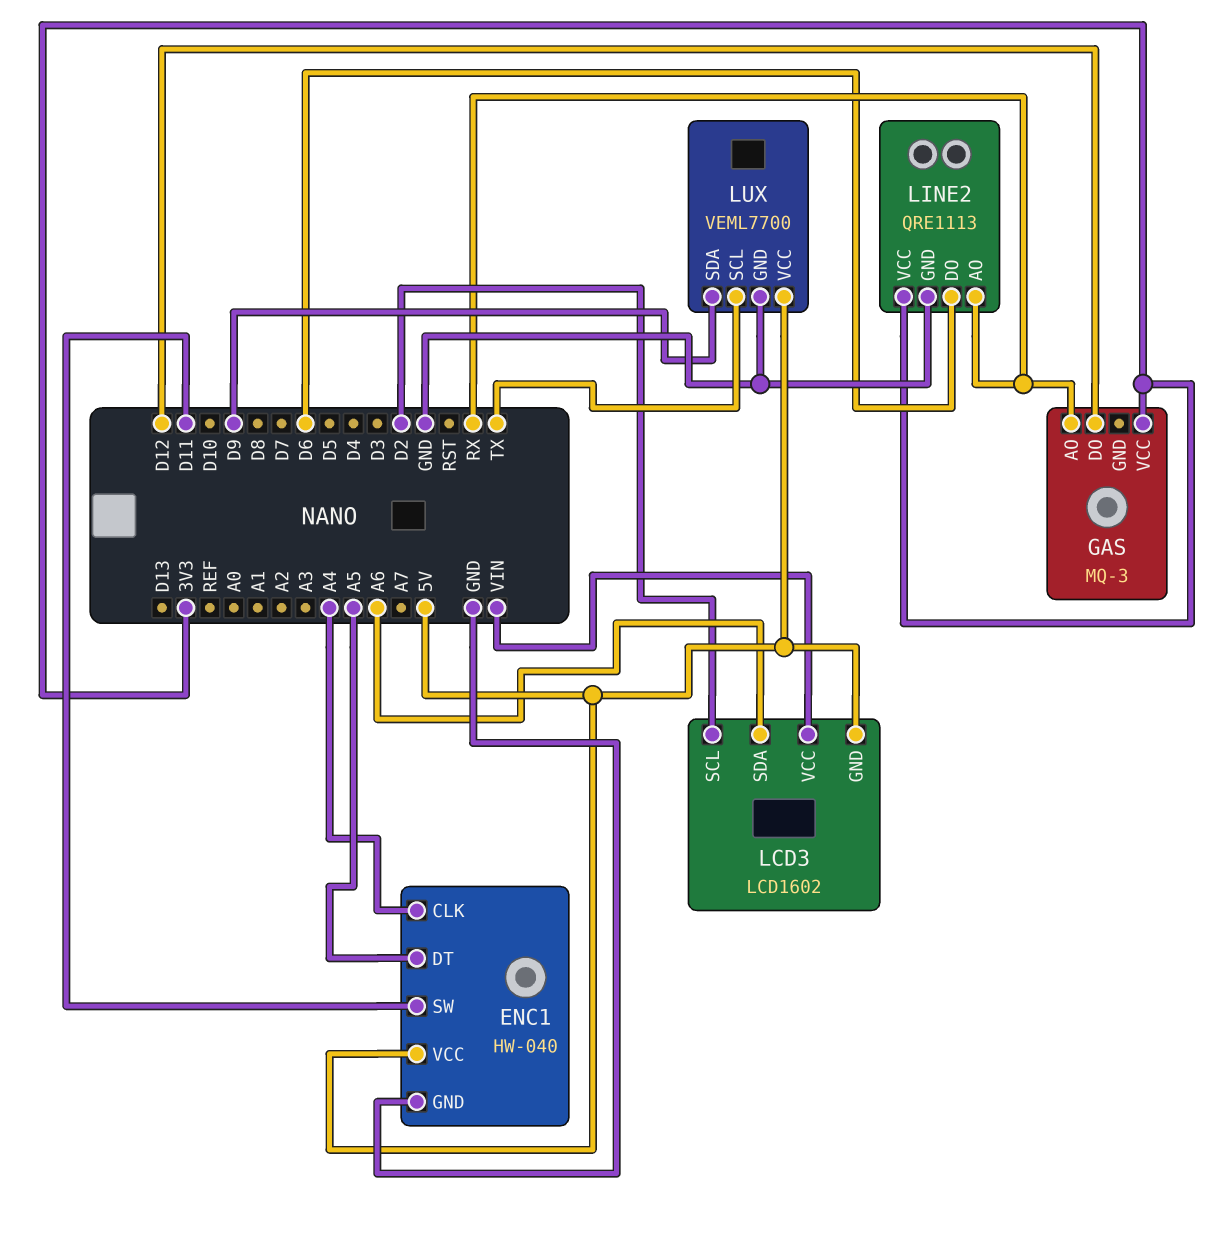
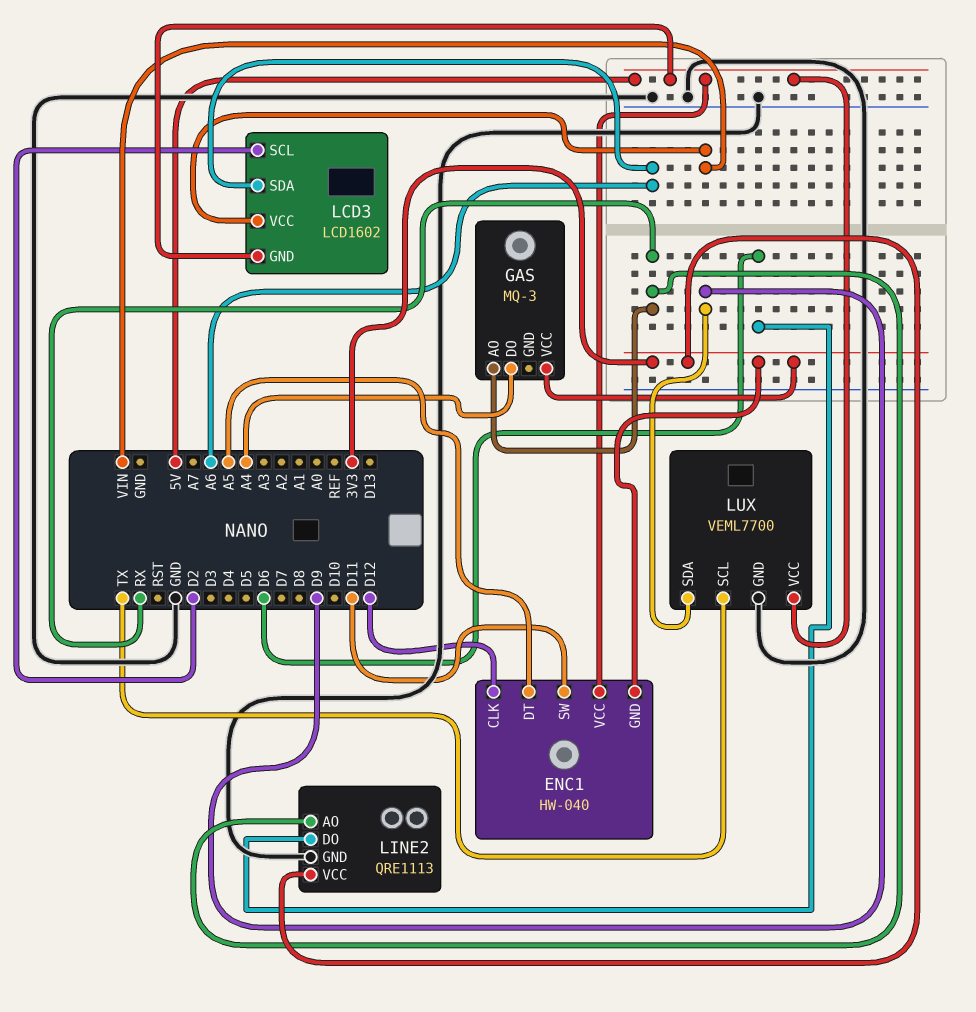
ENC1 pin CLK: A4 -> D12
ENC1 pin GND: GND -> 3V3
GAS pin DO: D12 -> A4

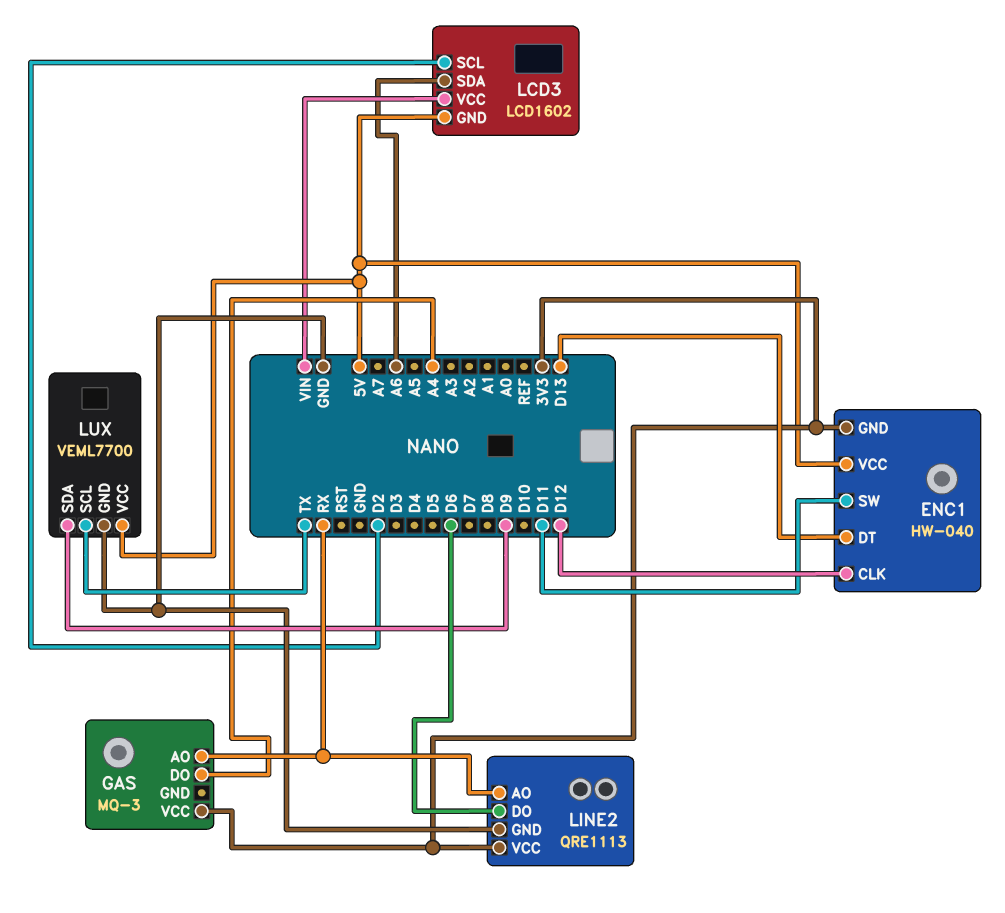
ENC1 pin DT: A5 -> D13

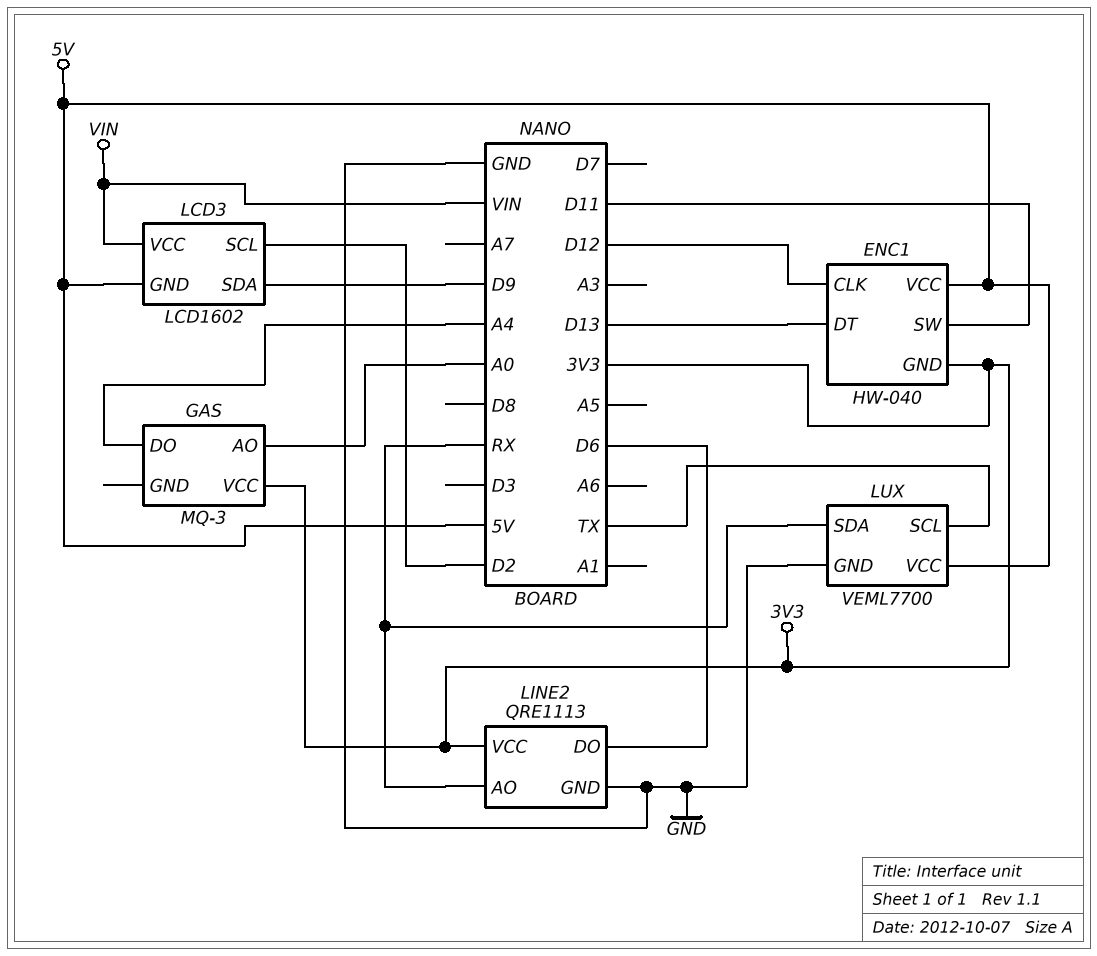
GAS pin AO: RX -> A0
LCD3 pin SDA: A6 -> D9
LUX pin SDA: D9 -> RX

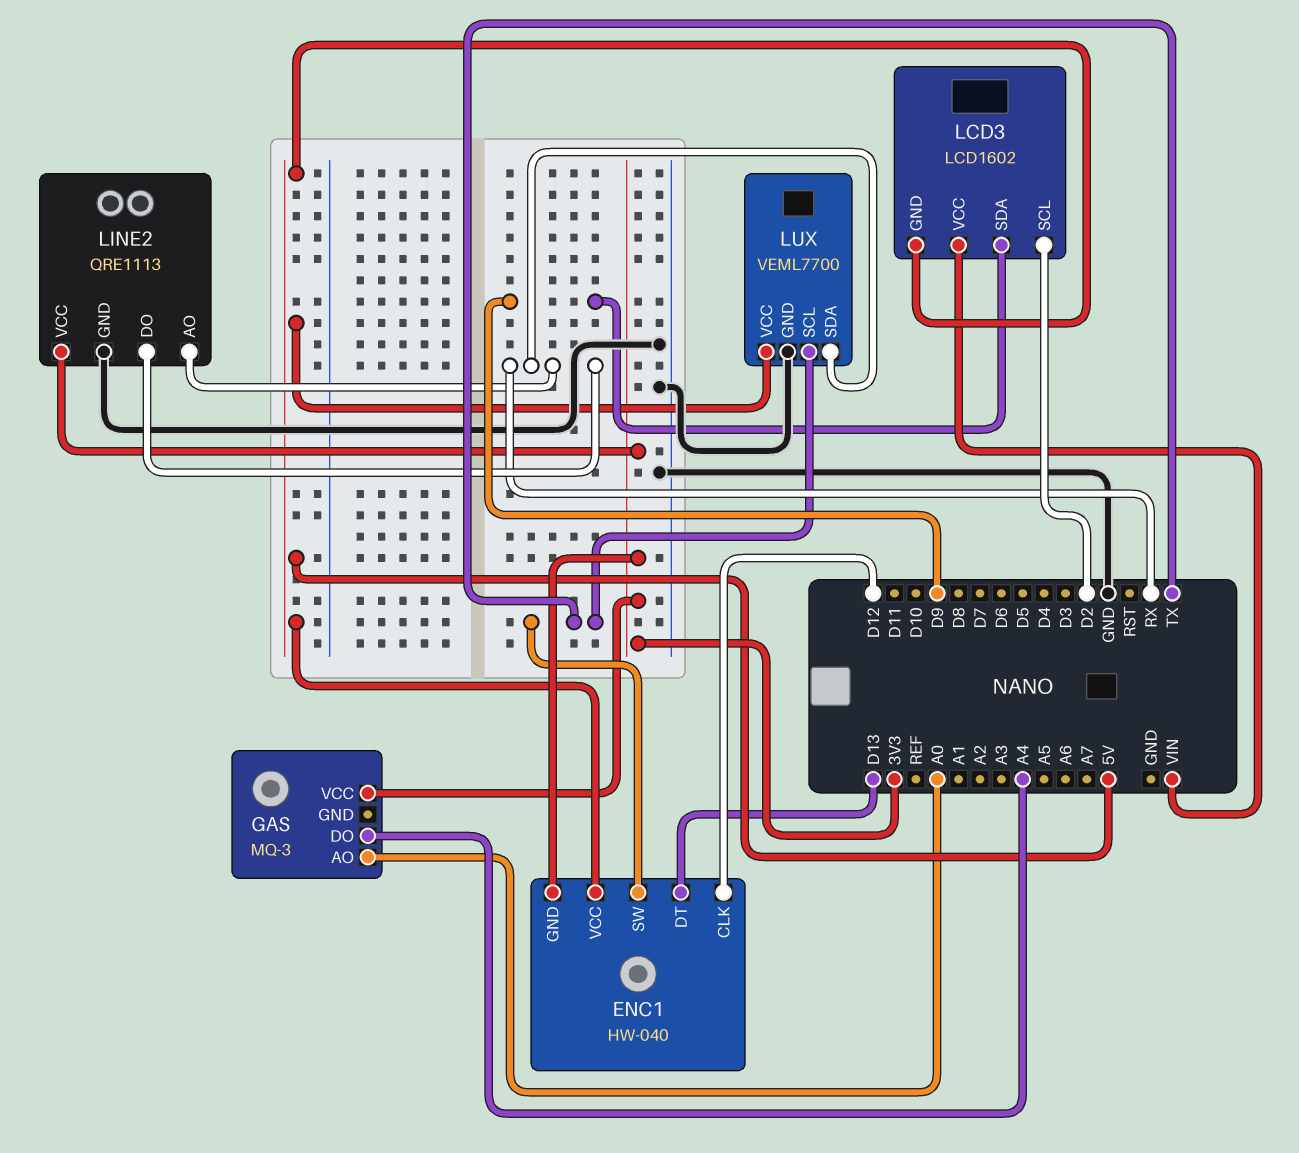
ENC1 pin SW: D11 -> TX
LINE2 pin DO: D6 -> RX

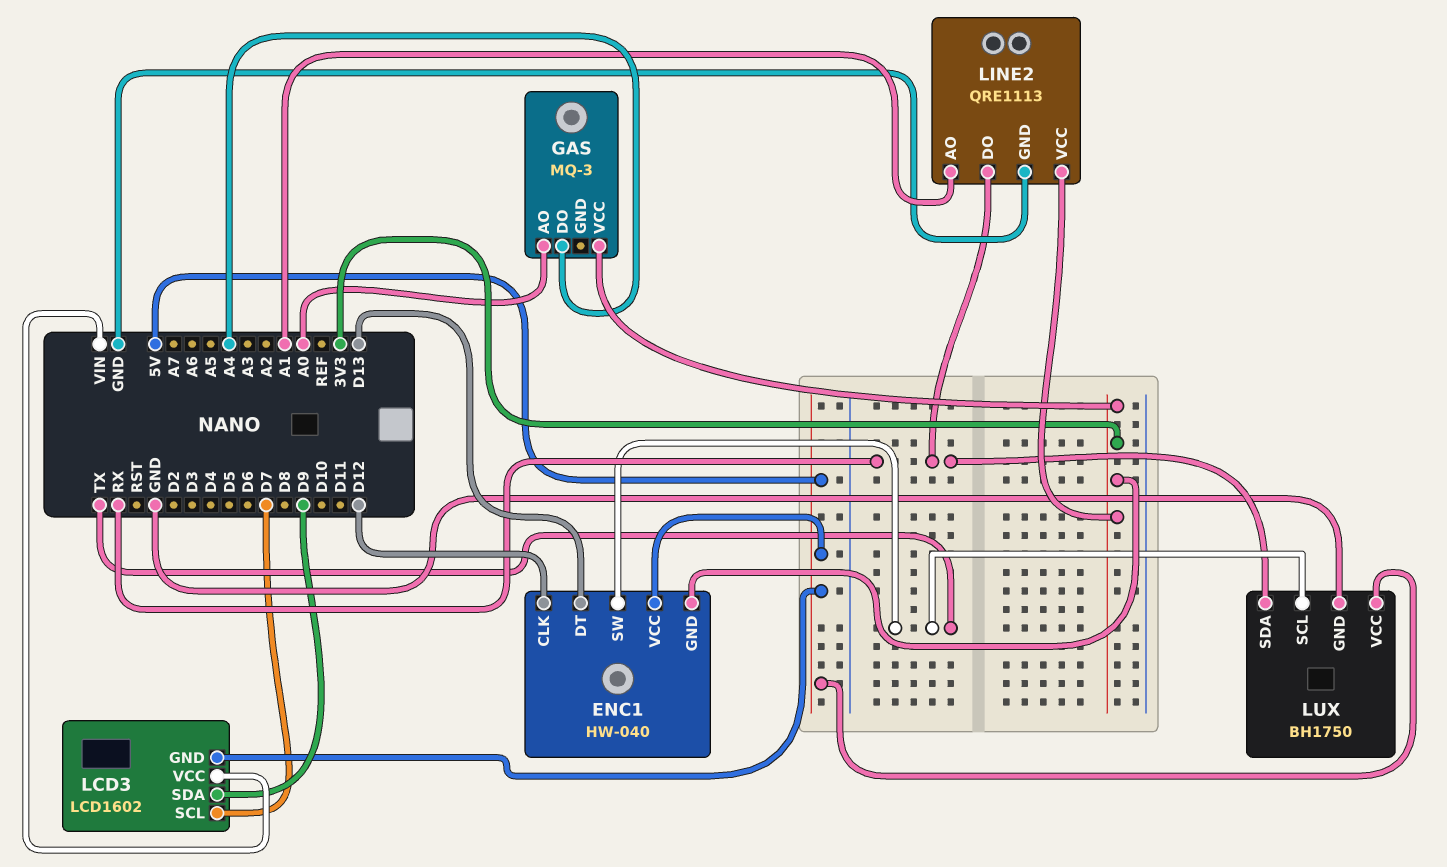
LCD3 pin SCL: D2 -> D7
LINE2 pin AO: RX -> A1
LUX: VEML7700 -> BH1750

